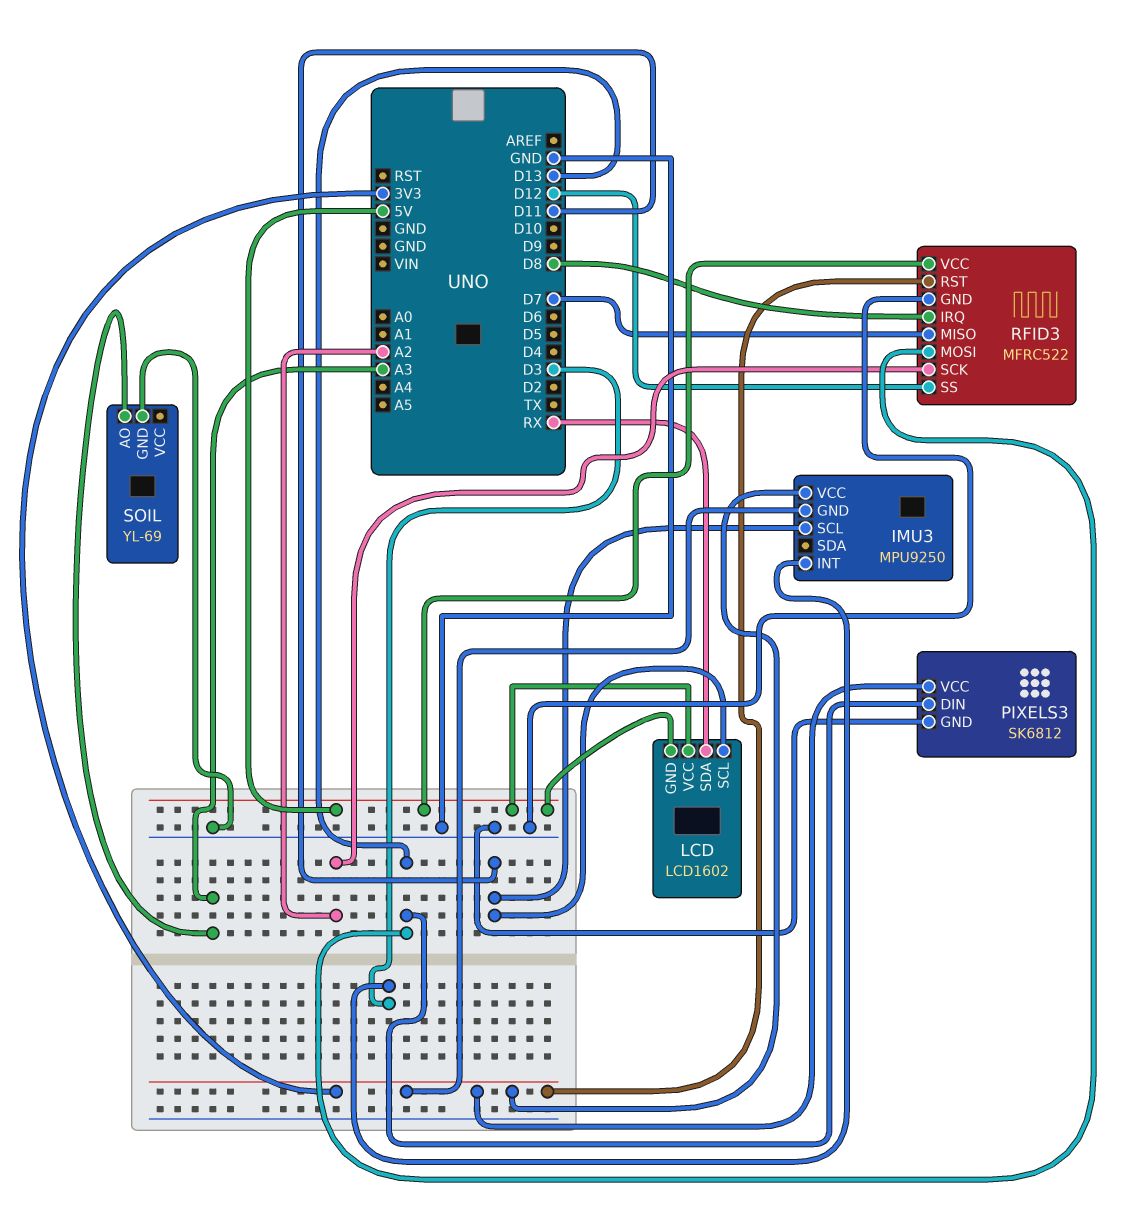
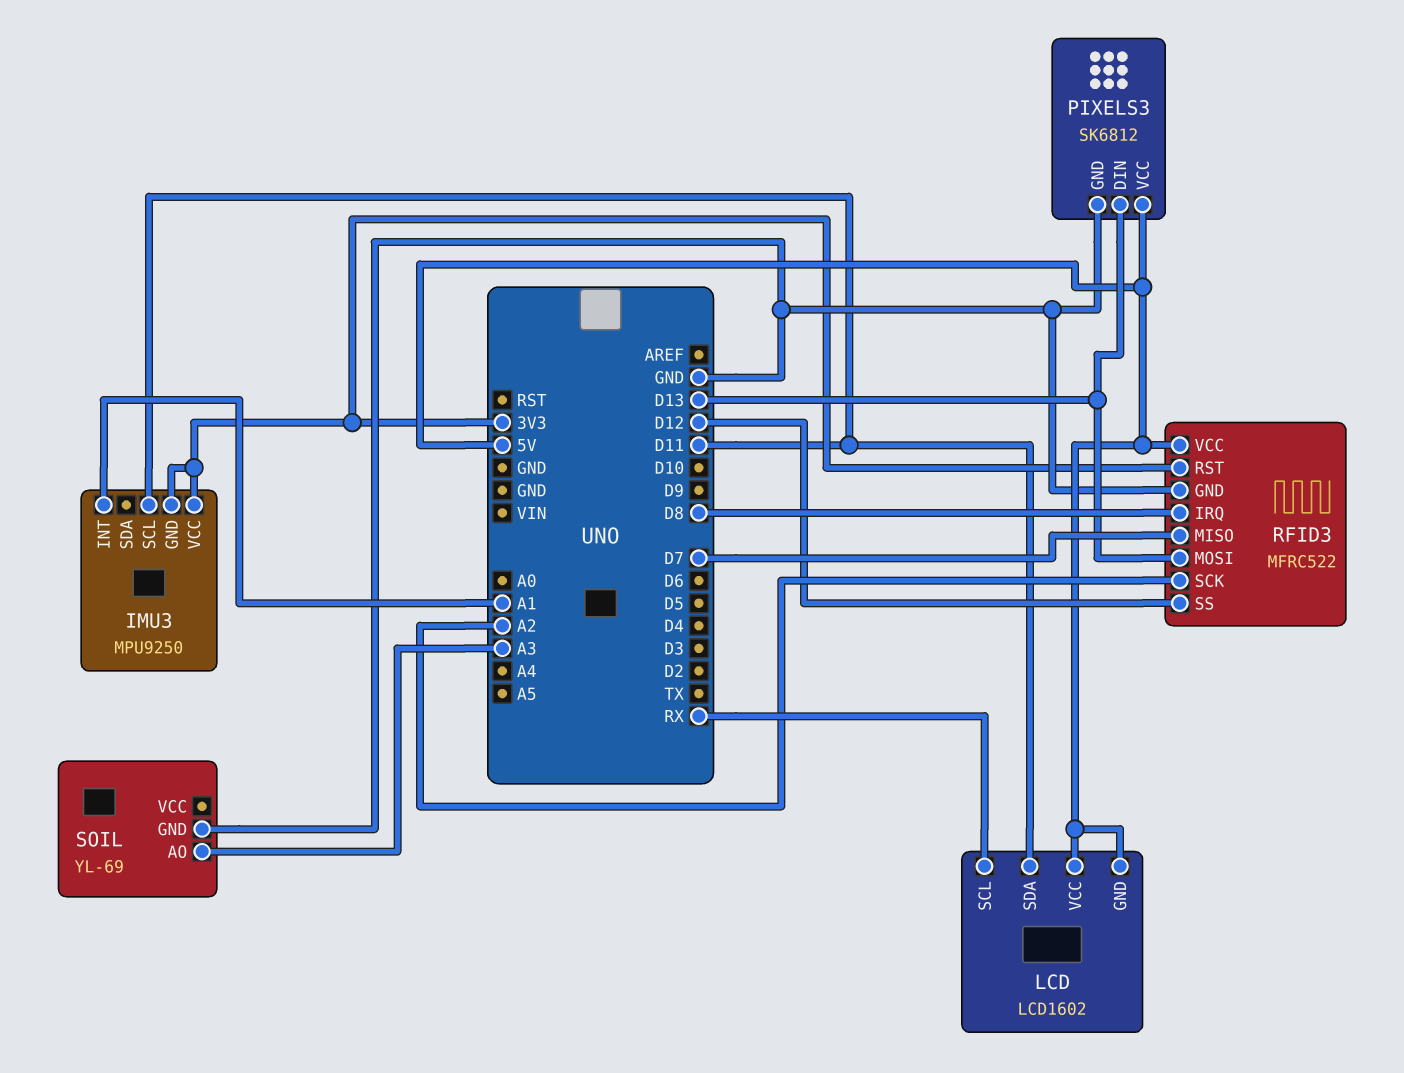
IMU3 pin INT: D3 -> A1
LCD pin SCL: D11 -> RX
LCD pin SDA: RX -> D11
PIXELS3 pin VCC: 3V3 -> 5V

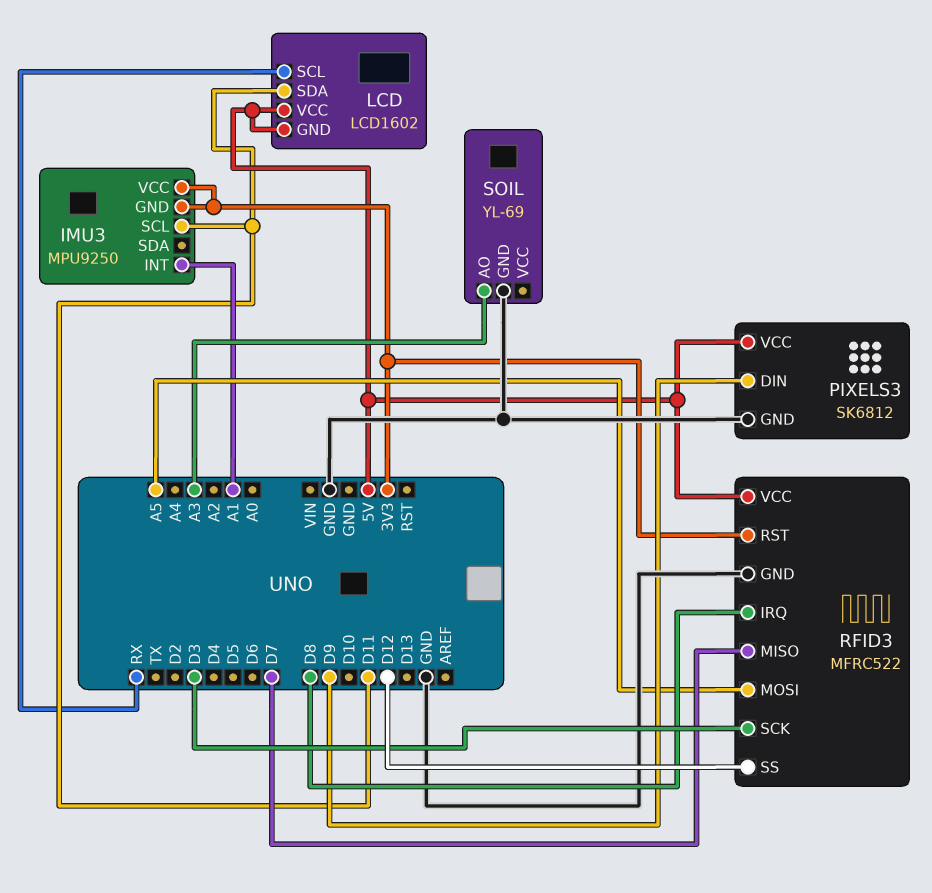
PIXELS3 pin DIN: D13 -> D9
RFID3 pin MOSI: D13 -> A5
RFID3 pin SCK: A2 -> D3

